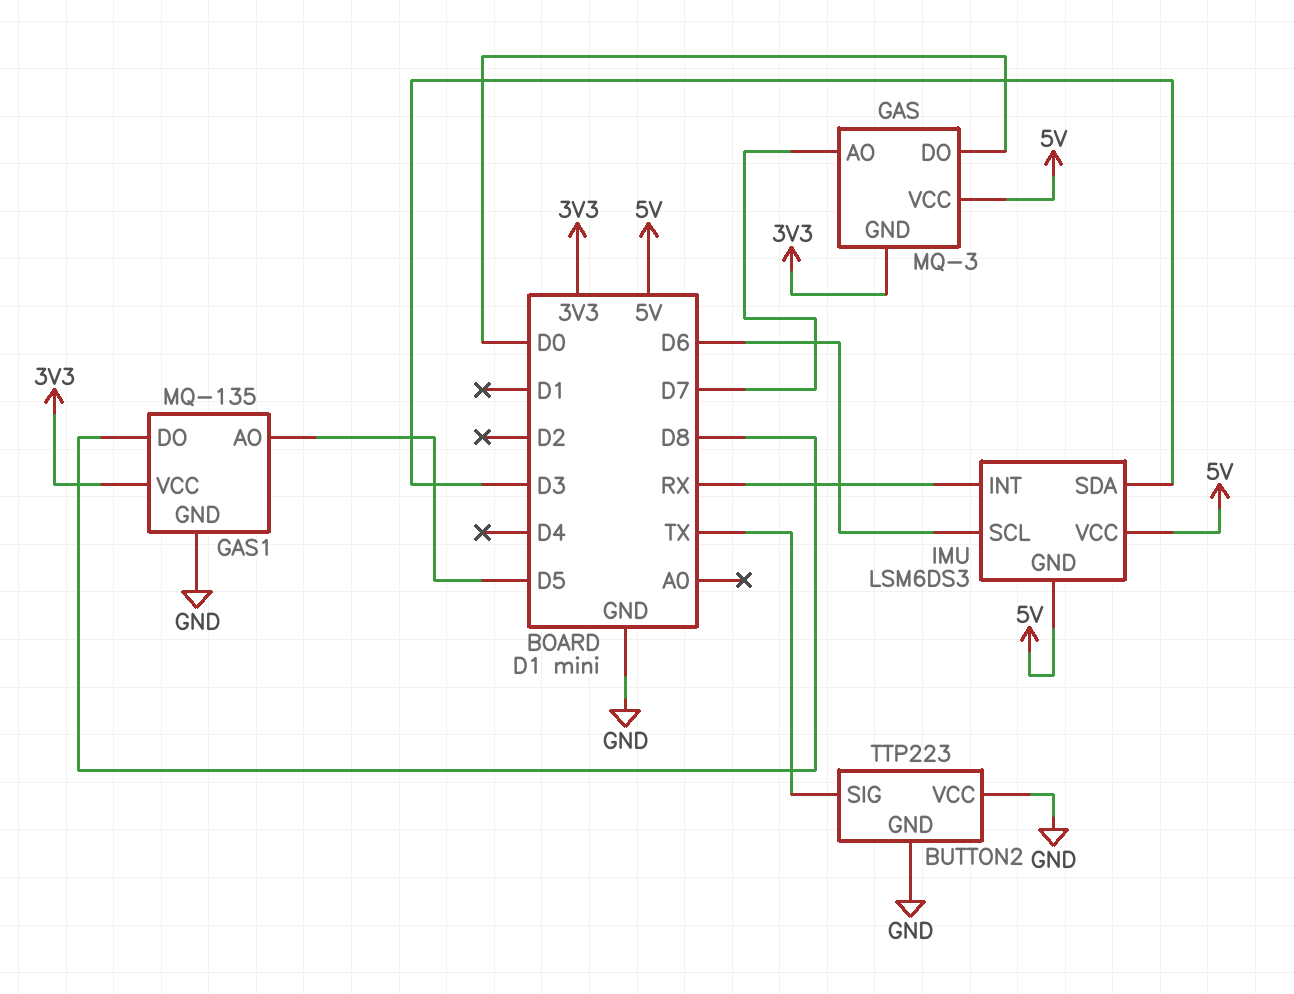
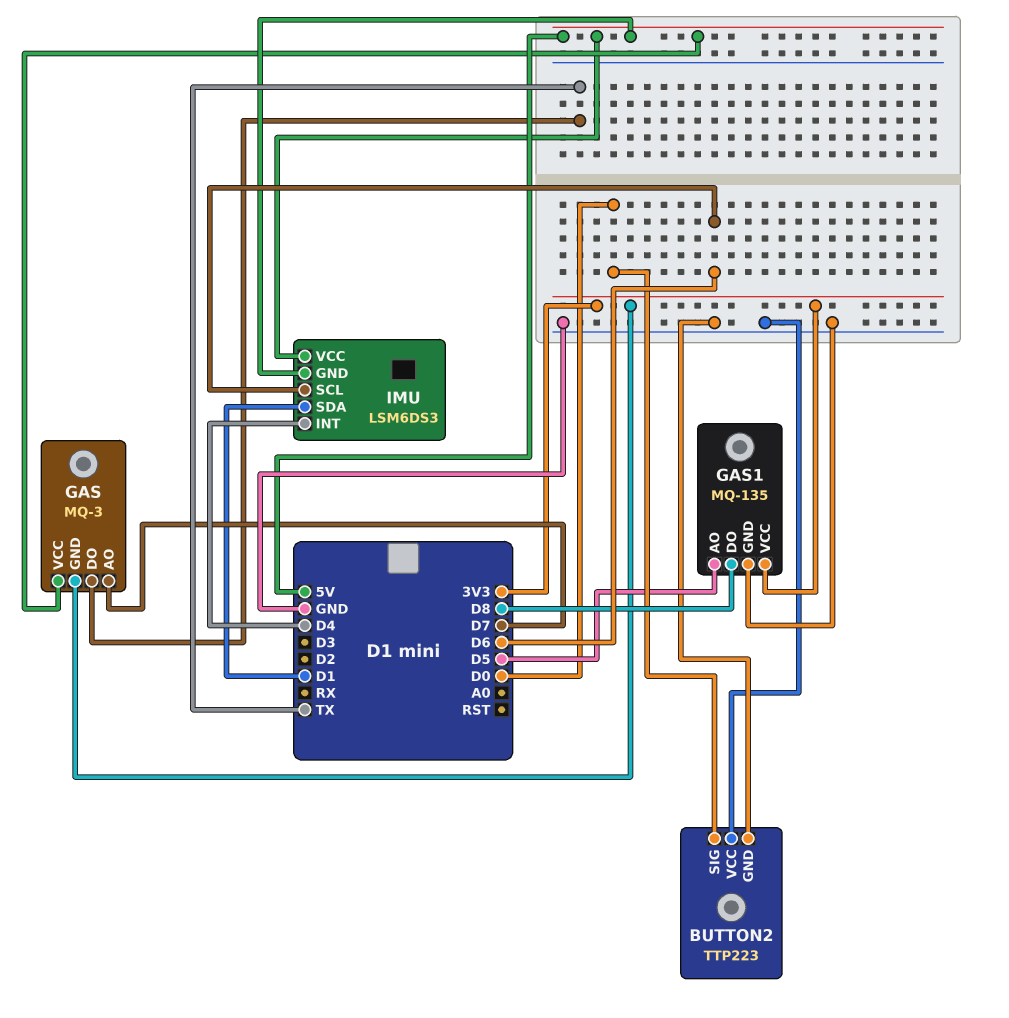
BUTTON2 pin SIG: TX -> D0
GAS pin DO: D0 -> TX
IMU pin INT: RX -> D4
IMU pin SDA: D3 -> D1

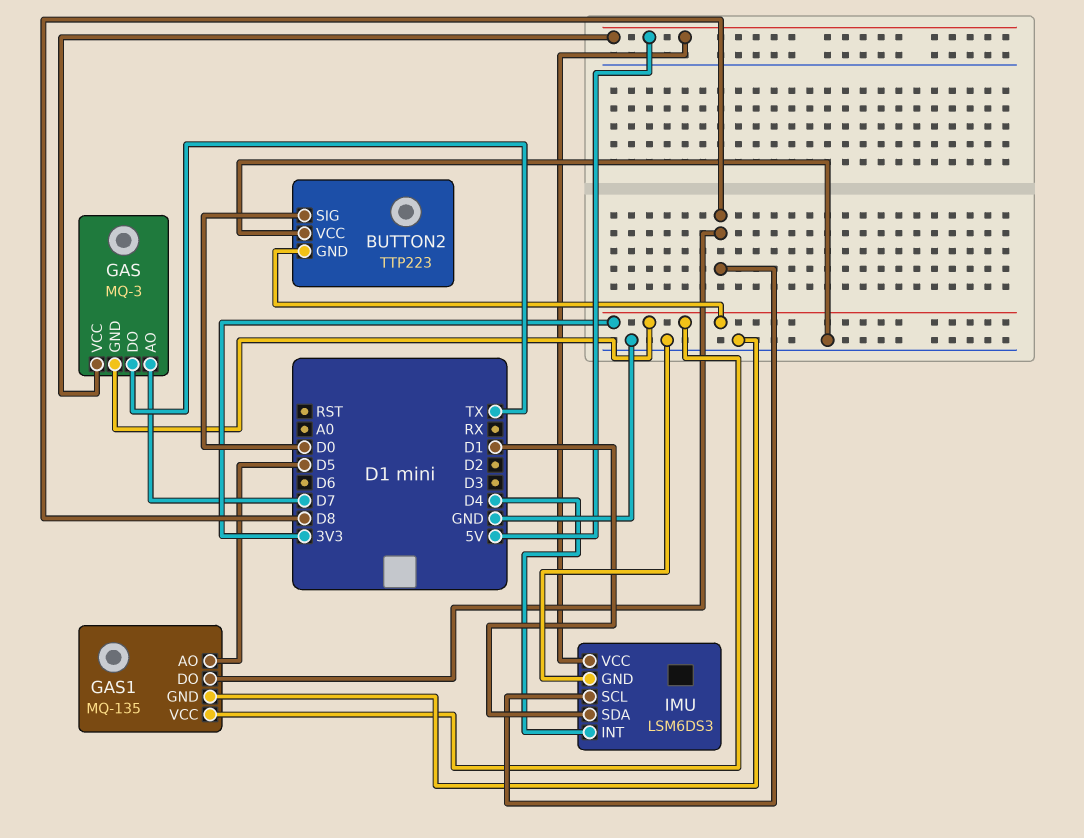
BUTTON2 pin GND: GND -> 3V3
IMU pin GND: 5V -> GND
IMU pin SCL: D6 -> D8

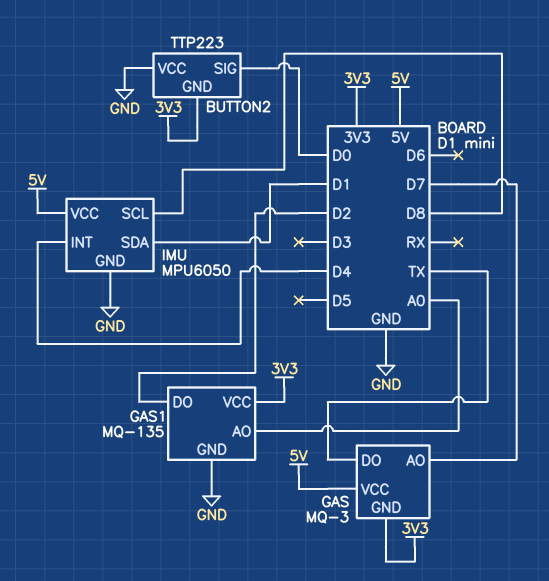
GAS1 pin AO: D5 -> A0
GAS1 pin DO: D8 -> D2
IMU: LSM6DS3 -> MPU6050

